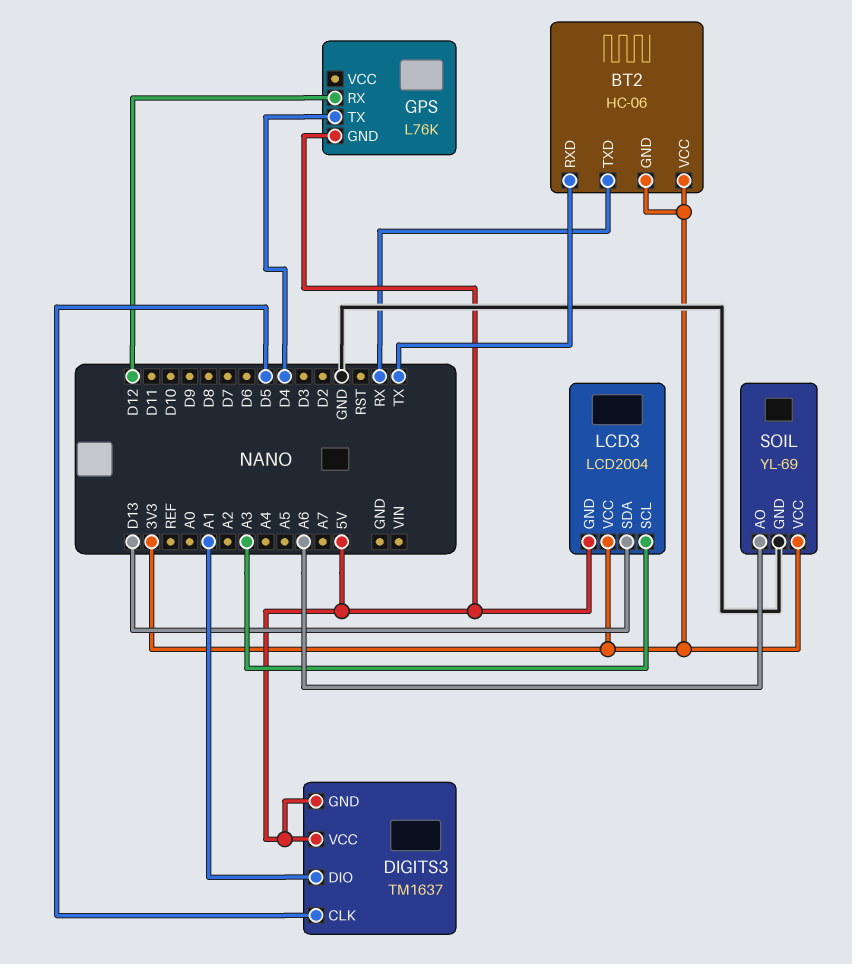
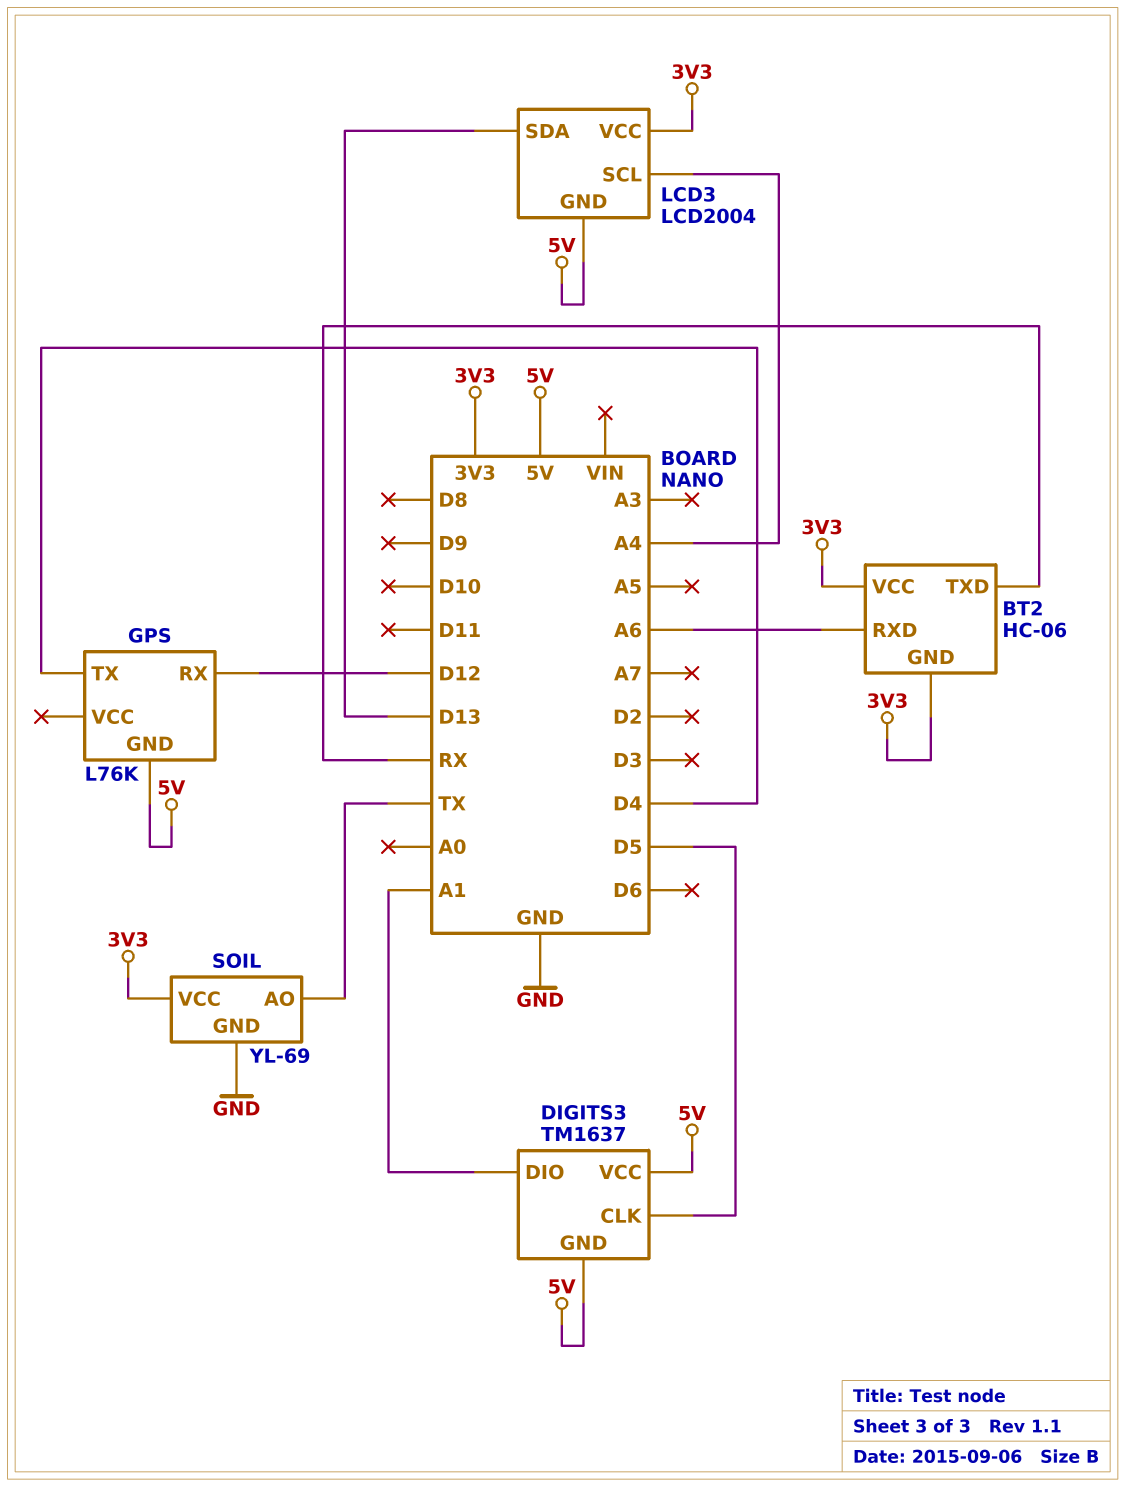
BT2 pin RXD: TX -> A6
LCD3 pin SCL: A3 -> A4
SOIL pin AO: A6 -> TX

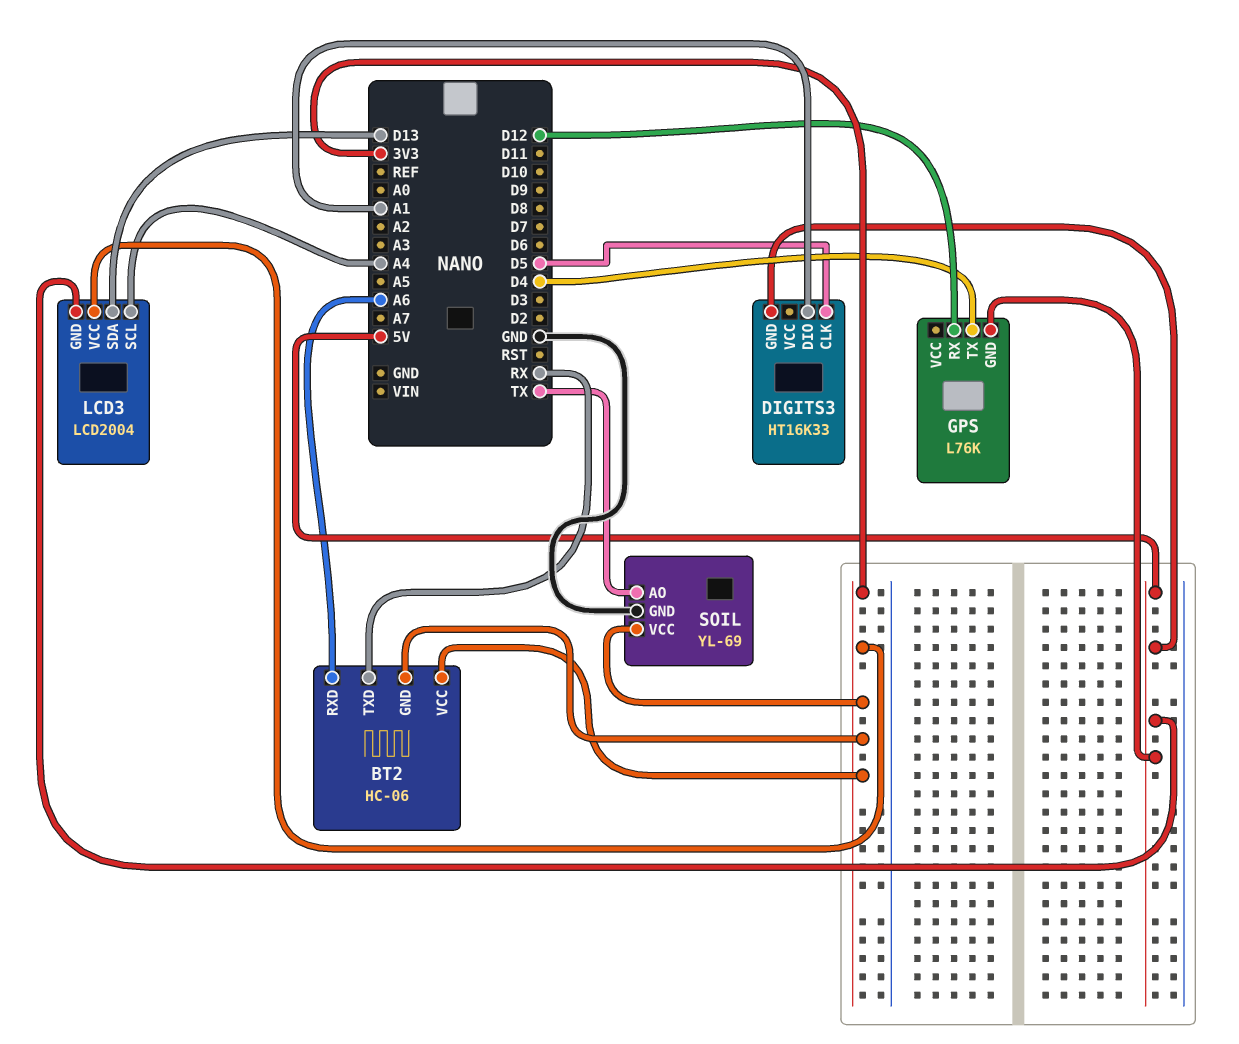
DIGITS3: TM1637 -> HT16K33
DIGITS3 pin VCC: 5V -> none

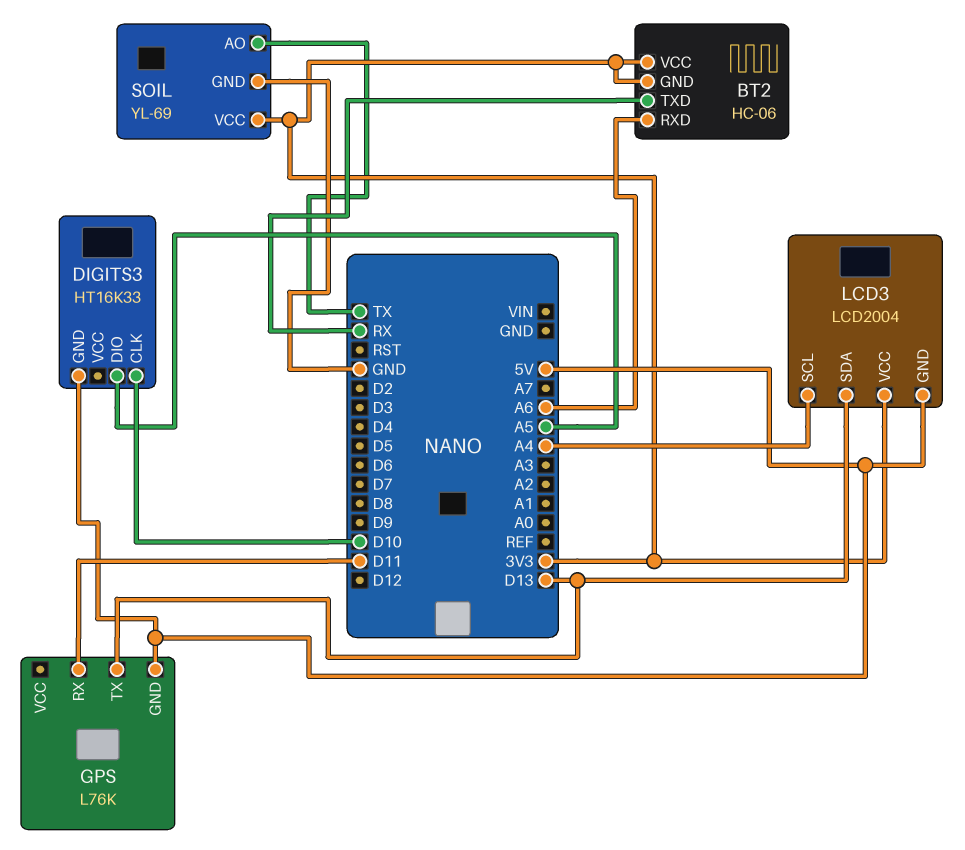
DIGITS3 pin CLK: D5 -> D10
DIGITS3 pin DIO: A1 -> A5
GPS pin RX: D12 -> D11
GPS pin TX: D4 -> D13

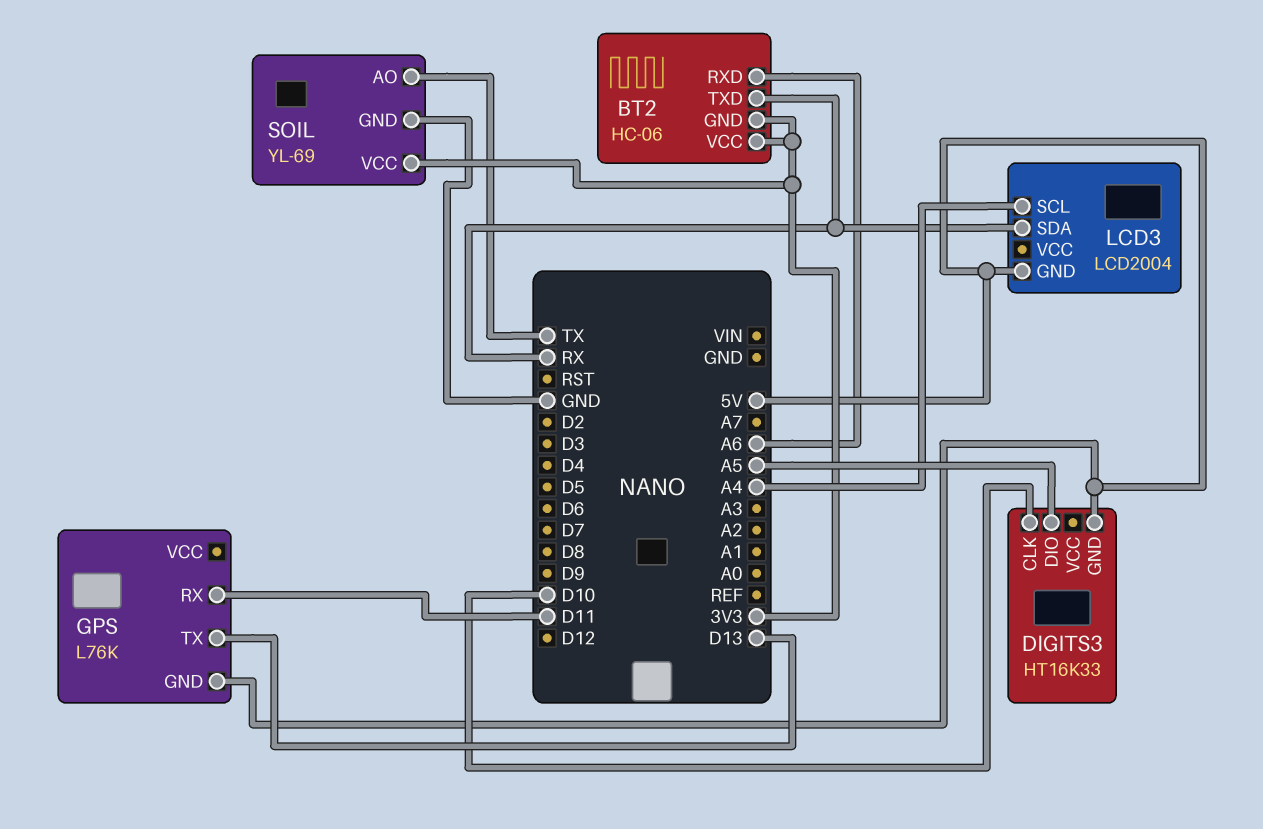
LCD3 pin SDA: D13 -> RX
LCD3 pin VCC: 3V3 -> none

